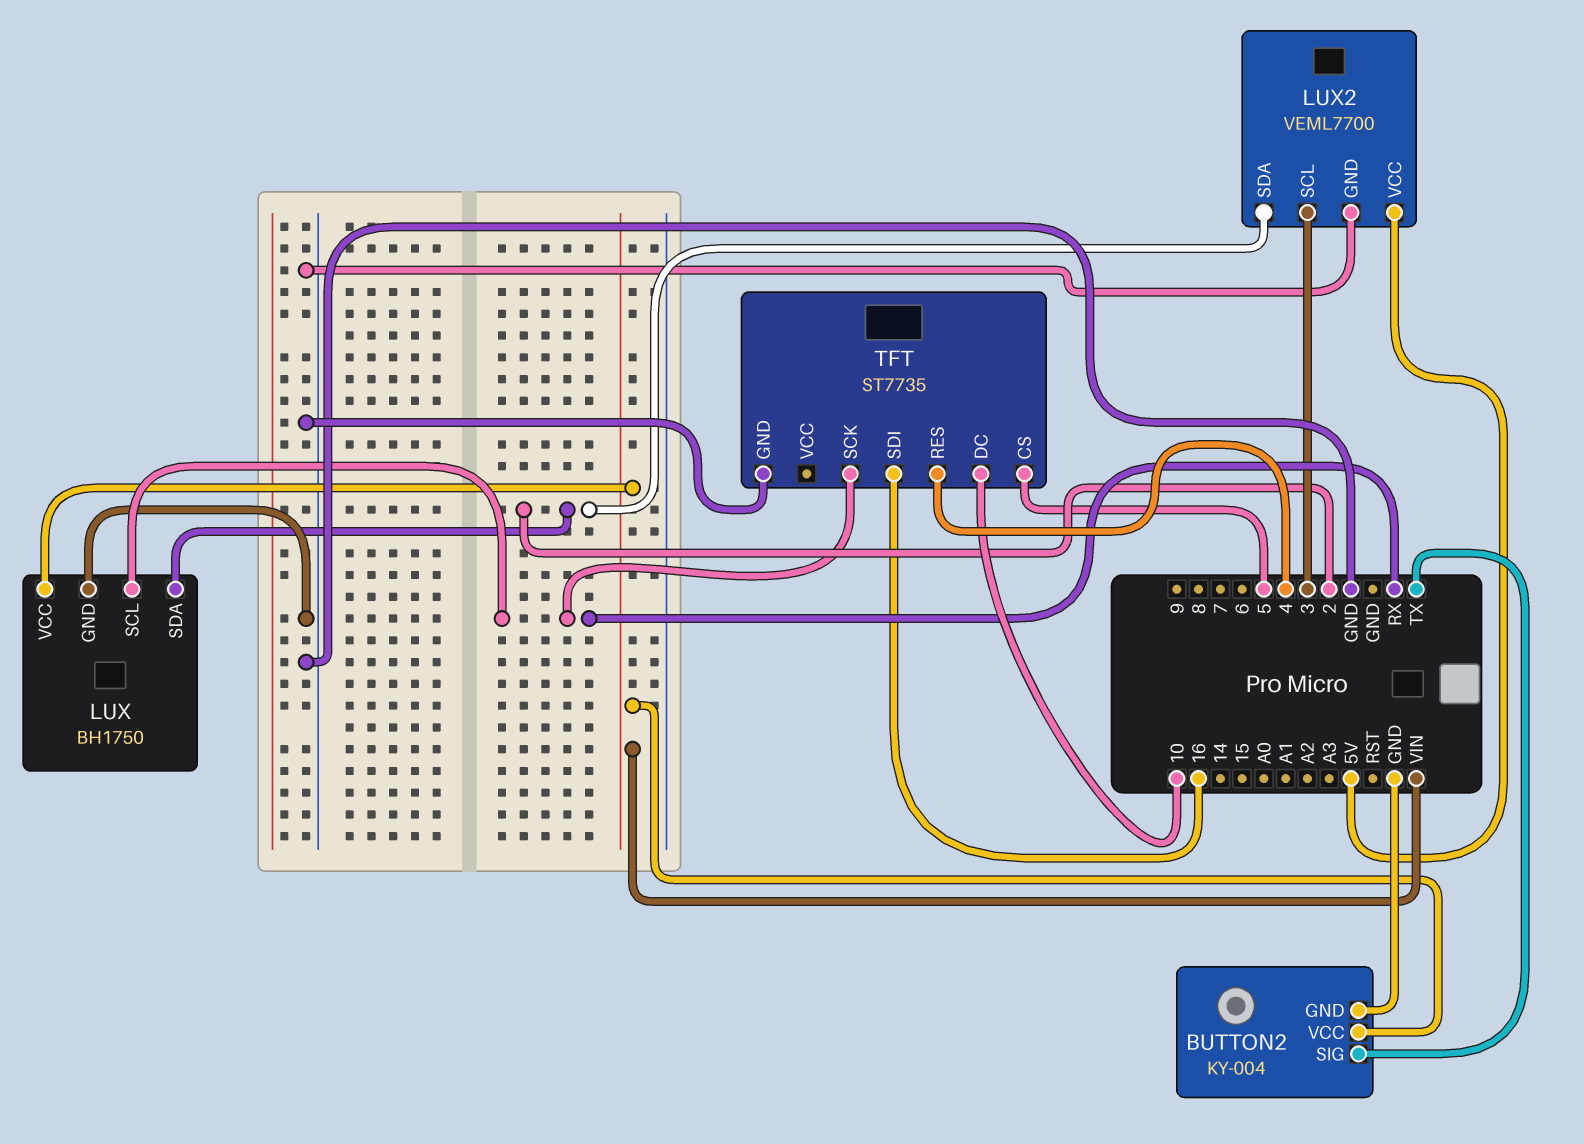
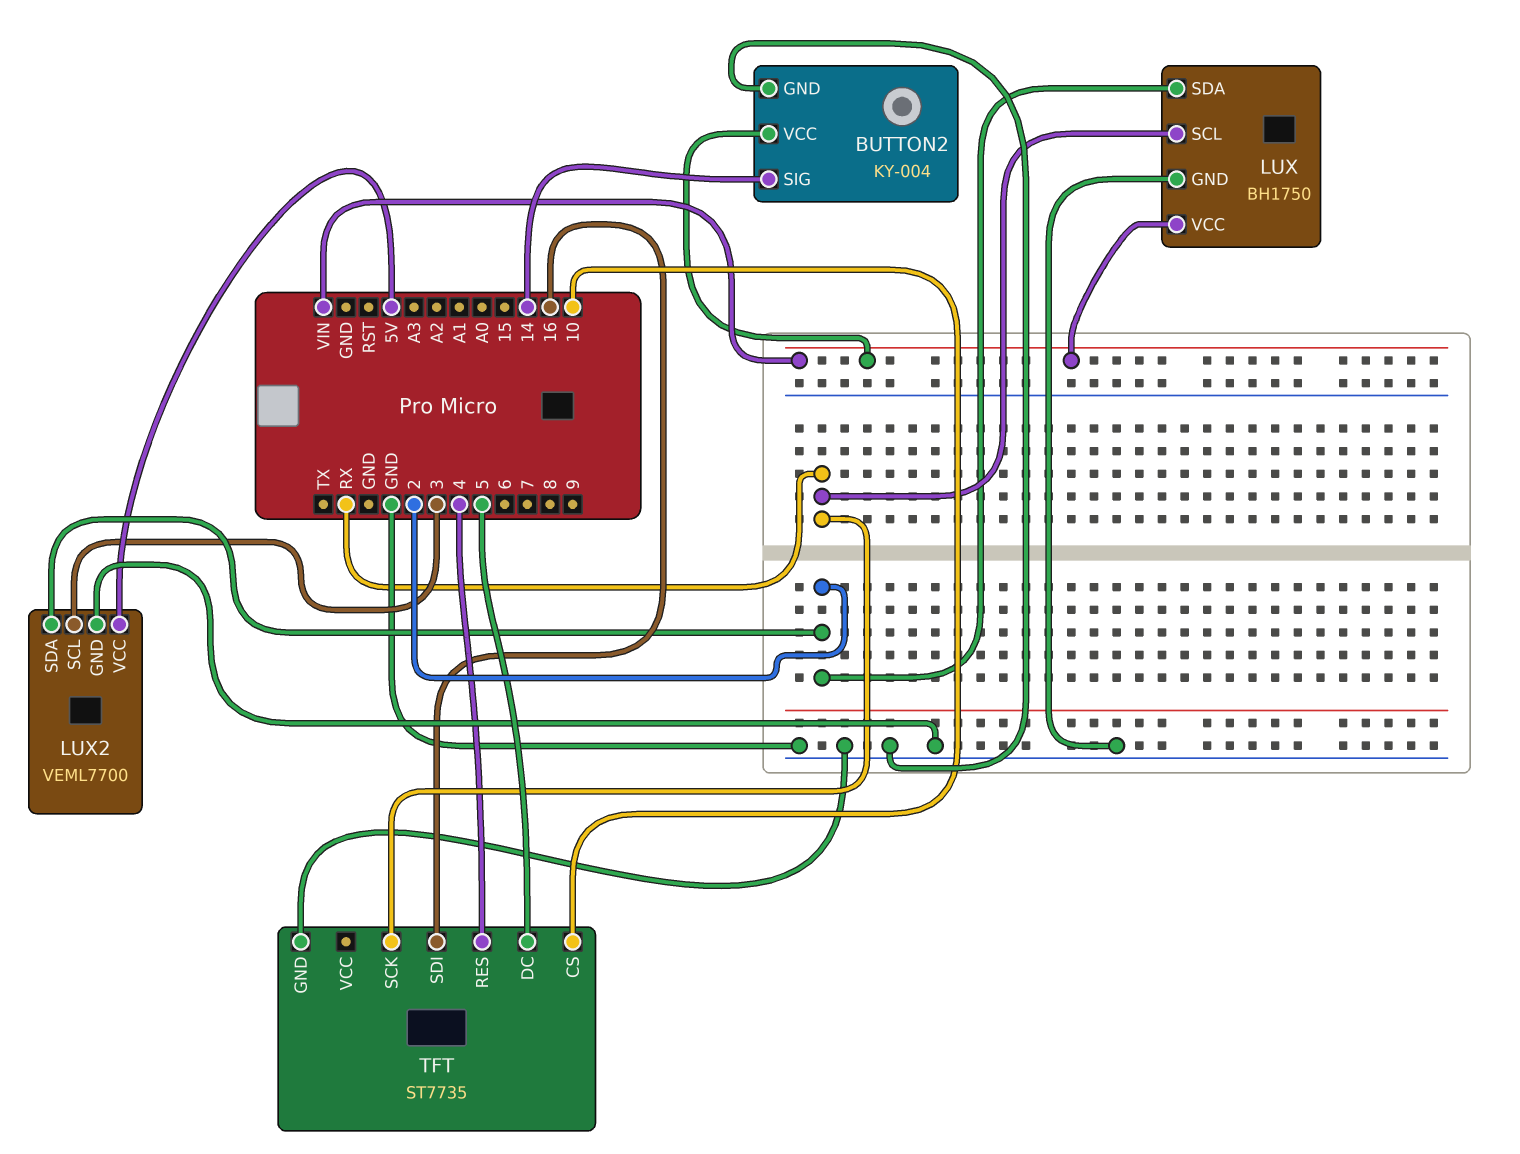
BUTTON2 pin SIG: TX -> 14
TFT pin CS: 5 -> 10
TFT pin DC: 10 -> 5

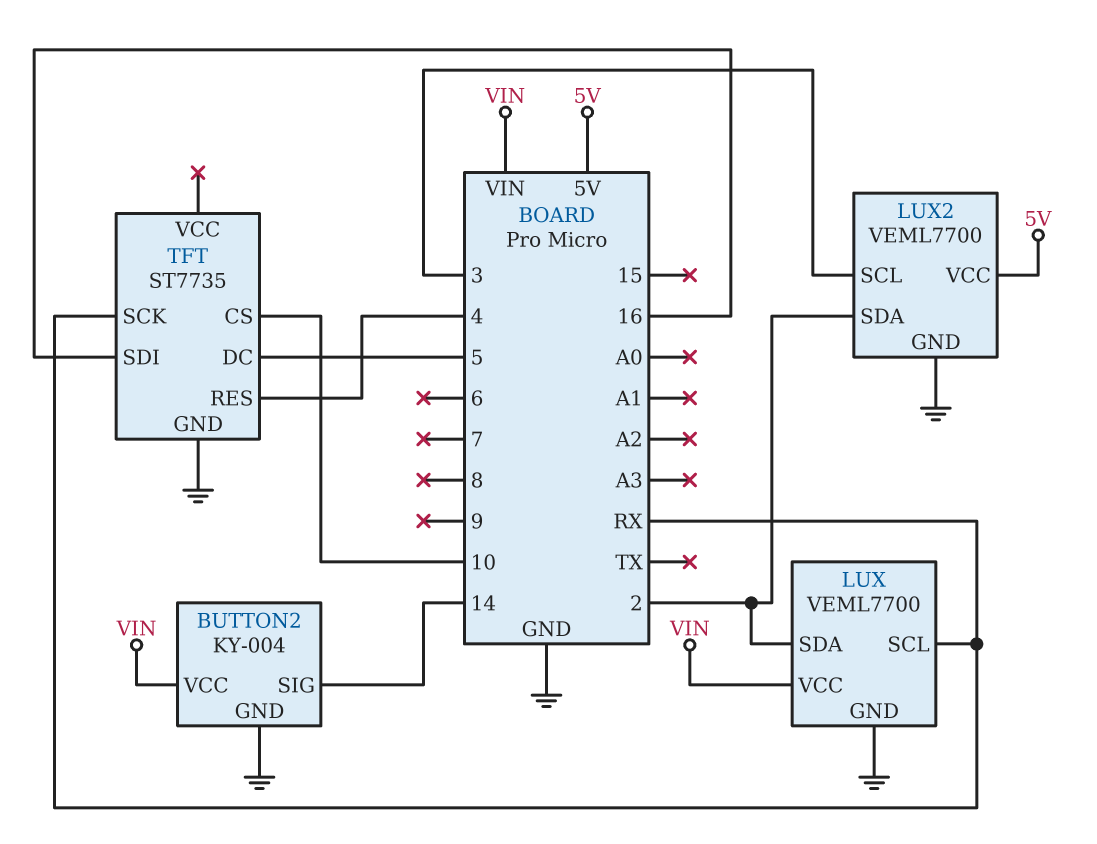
LUX: BH1750 -> VEML7700

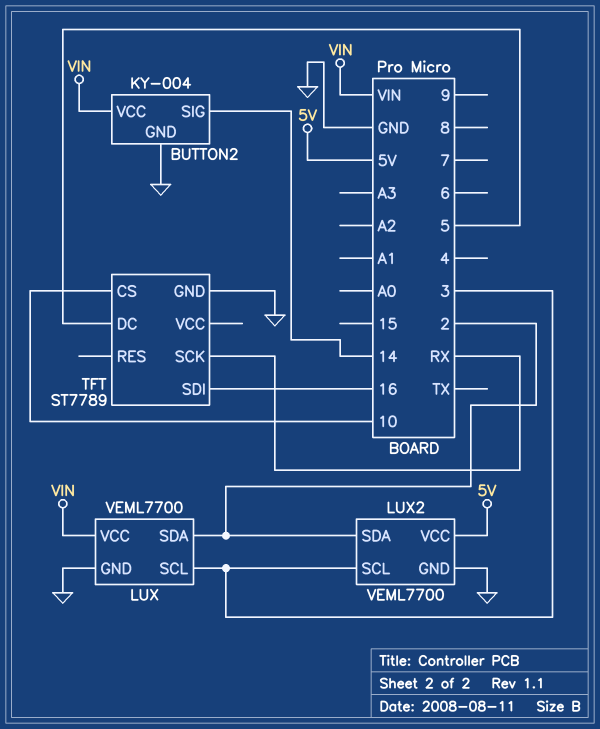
LUX pin SCL: RX -> 3
TFT: ST7735 -> ST7789
TFT pin RES: 4 -> none

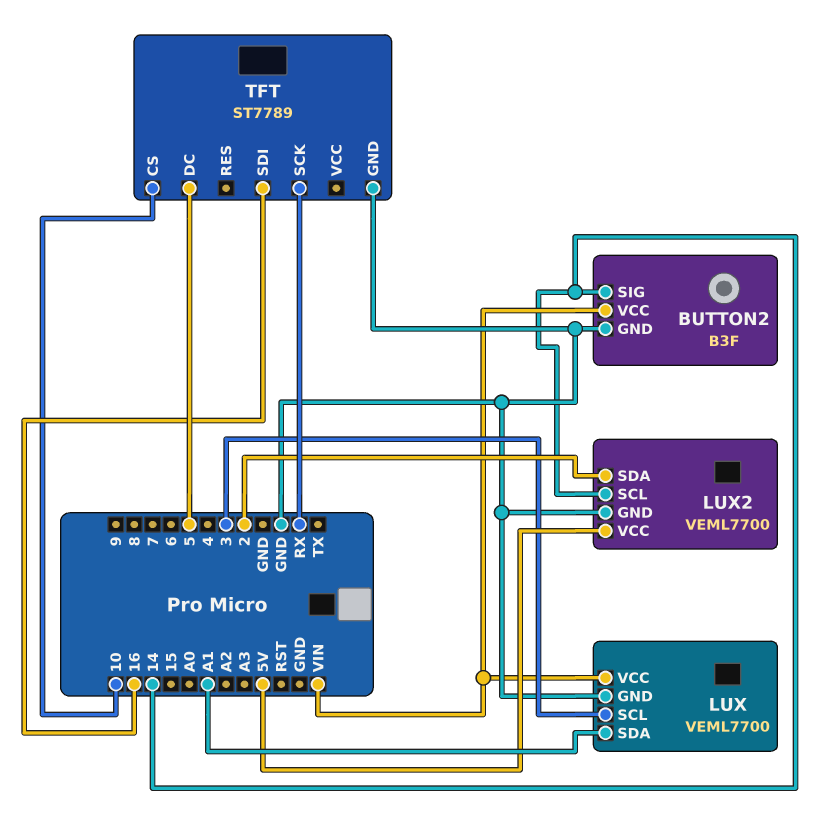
BUTTON2: KY-004 -> B3F
LUX pin SDA: 2 -> A1
LUX2 pin SCL: 3 -> 14

